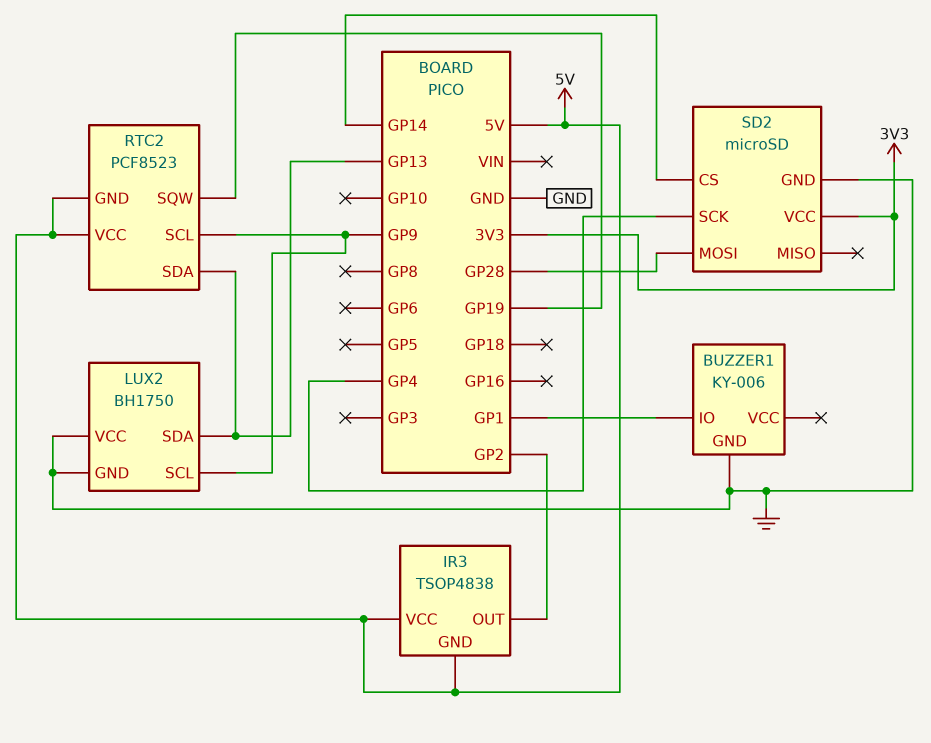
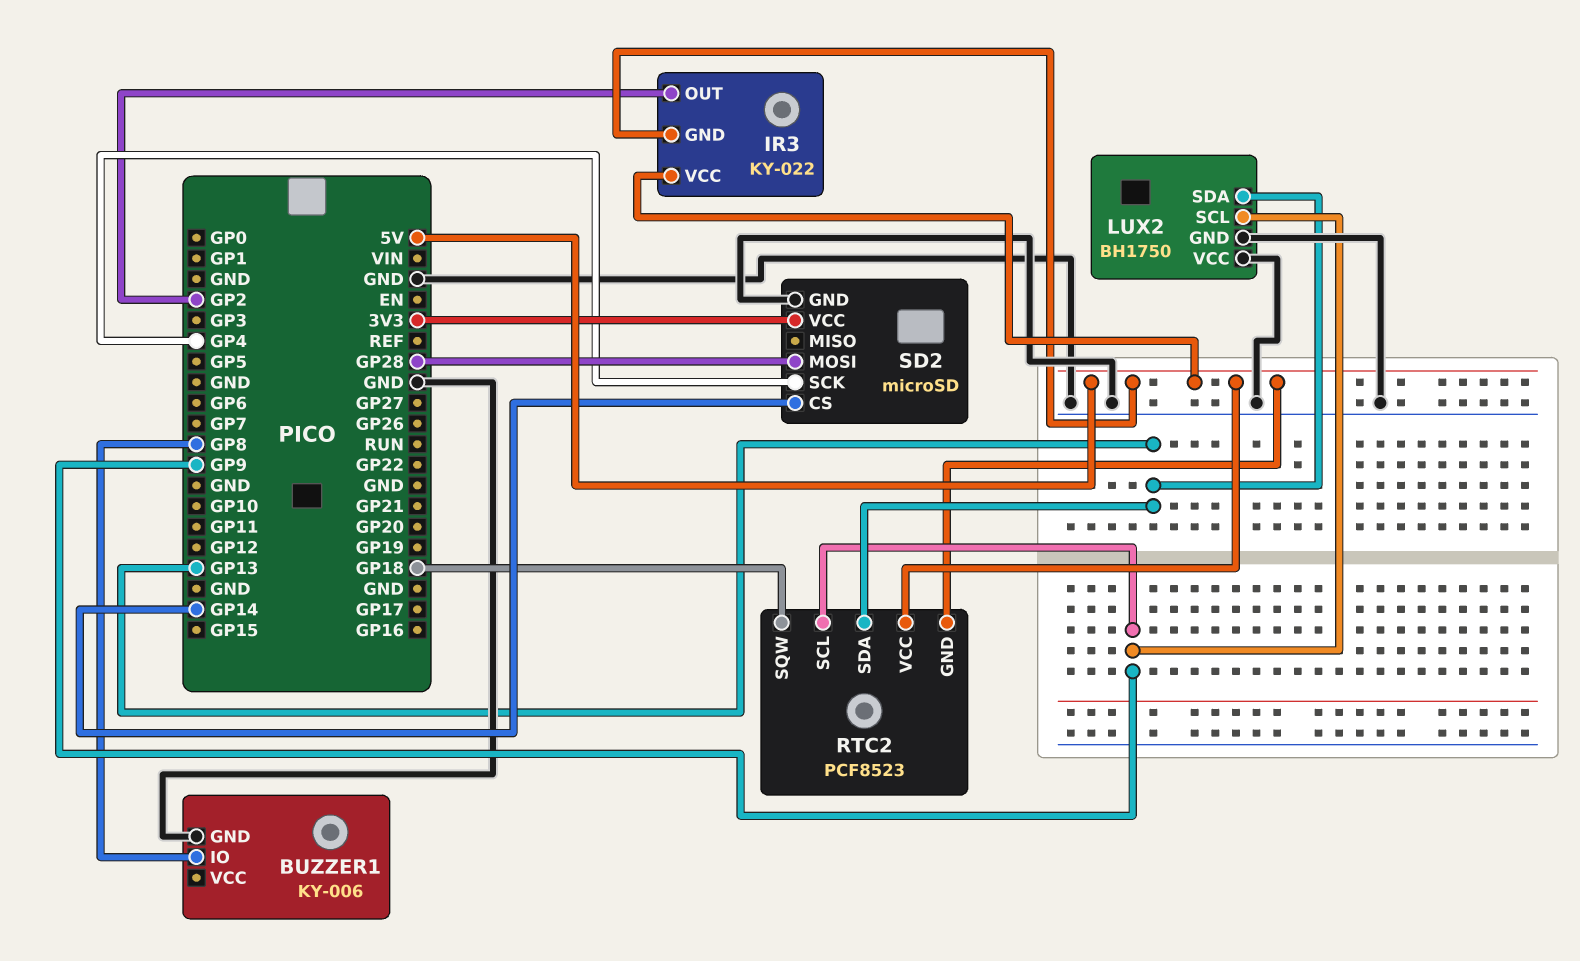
BUZZER1 pin IO: GP1 -> GP8
IR3: TSOP4838 -> KY-022
RTC2 pin SQW: GP19 -> GP18

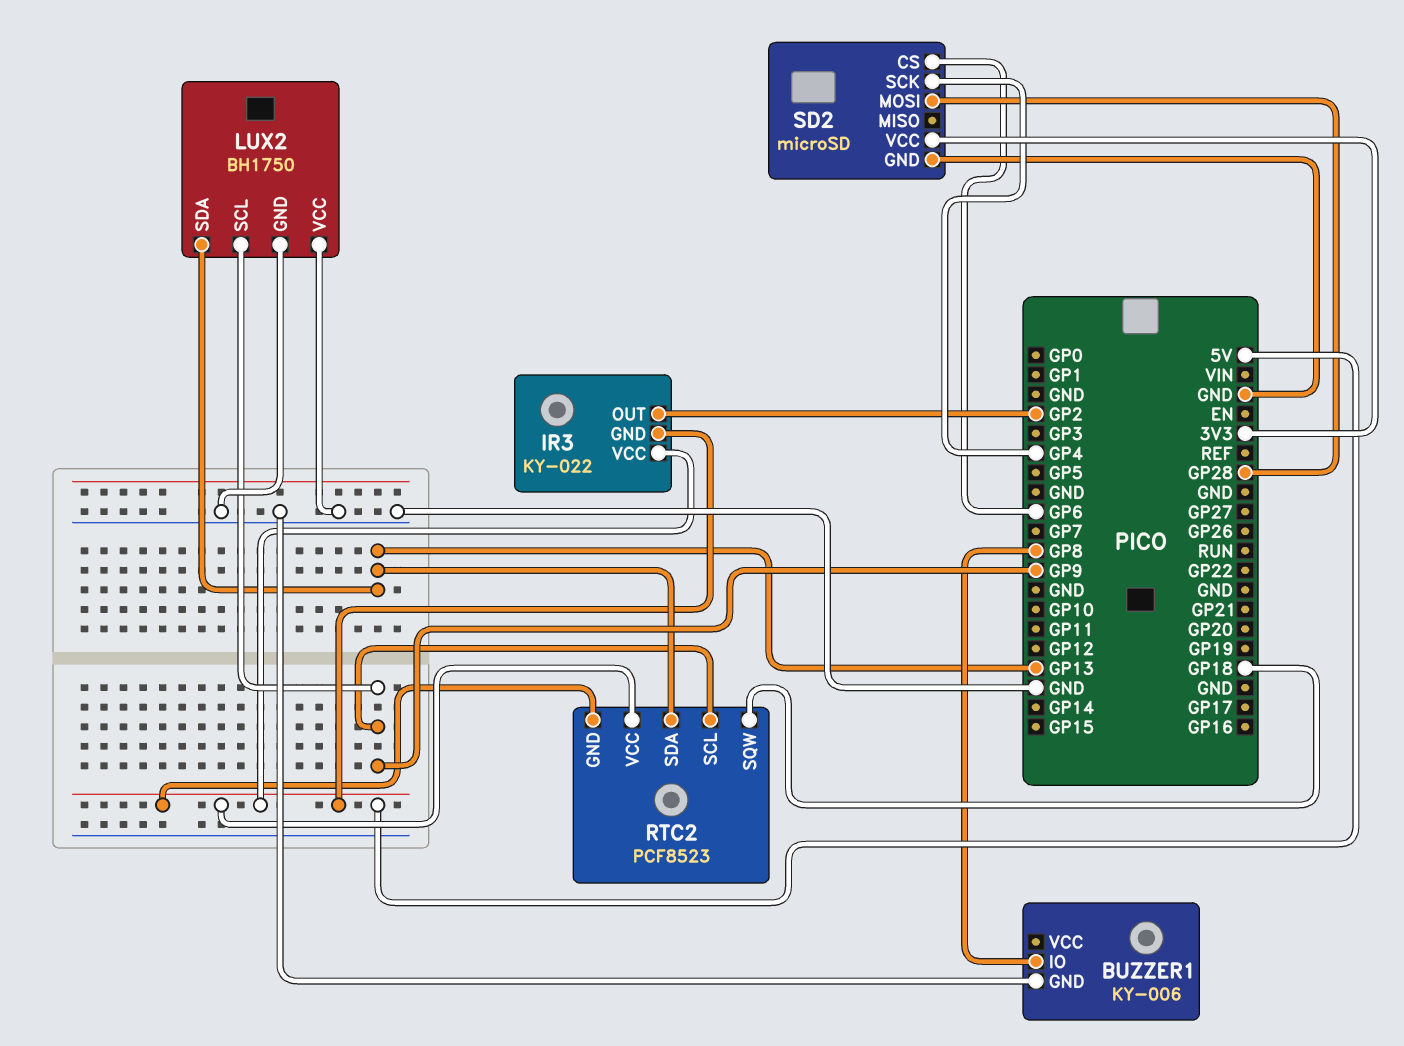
SD2 pin CS: GP14 -> GP6

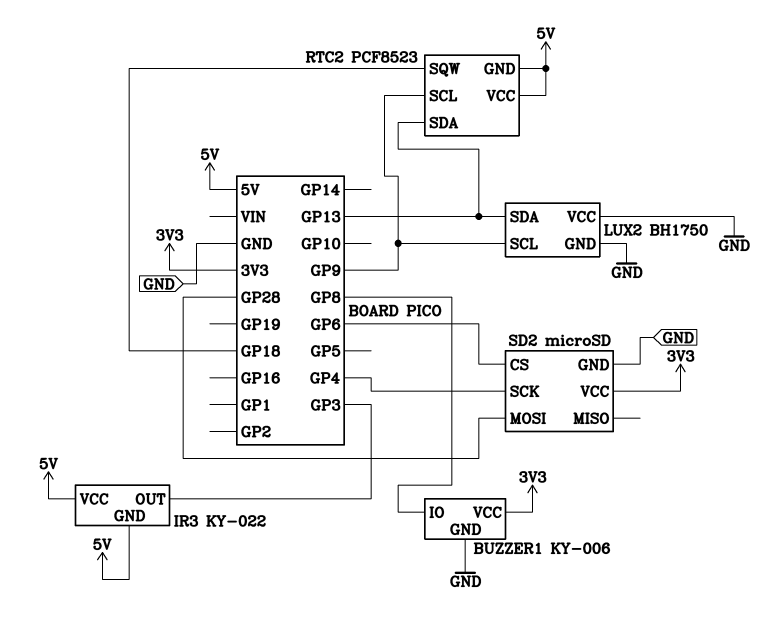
BUZZER1 pin VCC: none -> 3V3
IR3 pin OUT: GP2 -> GP3

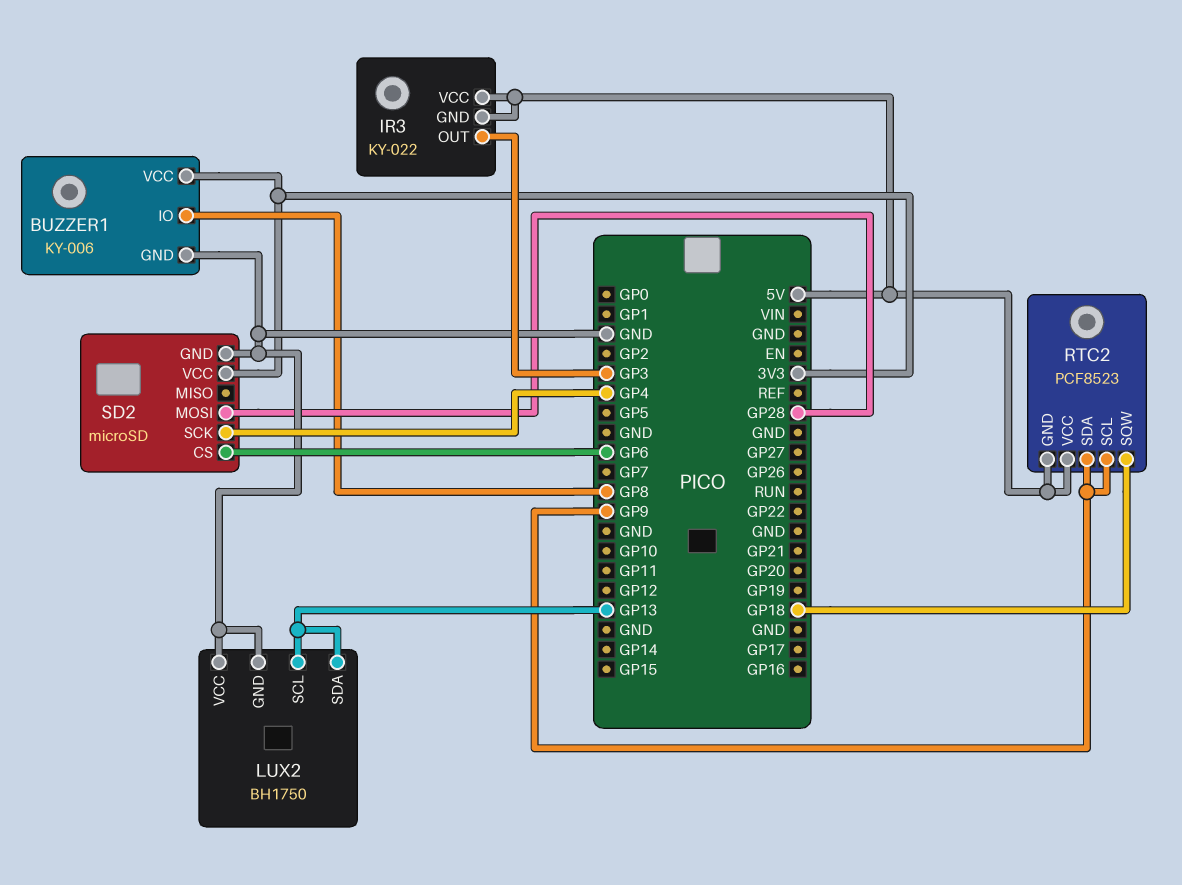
LUX2 pin SCL: GP9 -> GP13
RTC2 pin SDA: GP13 -> GP9

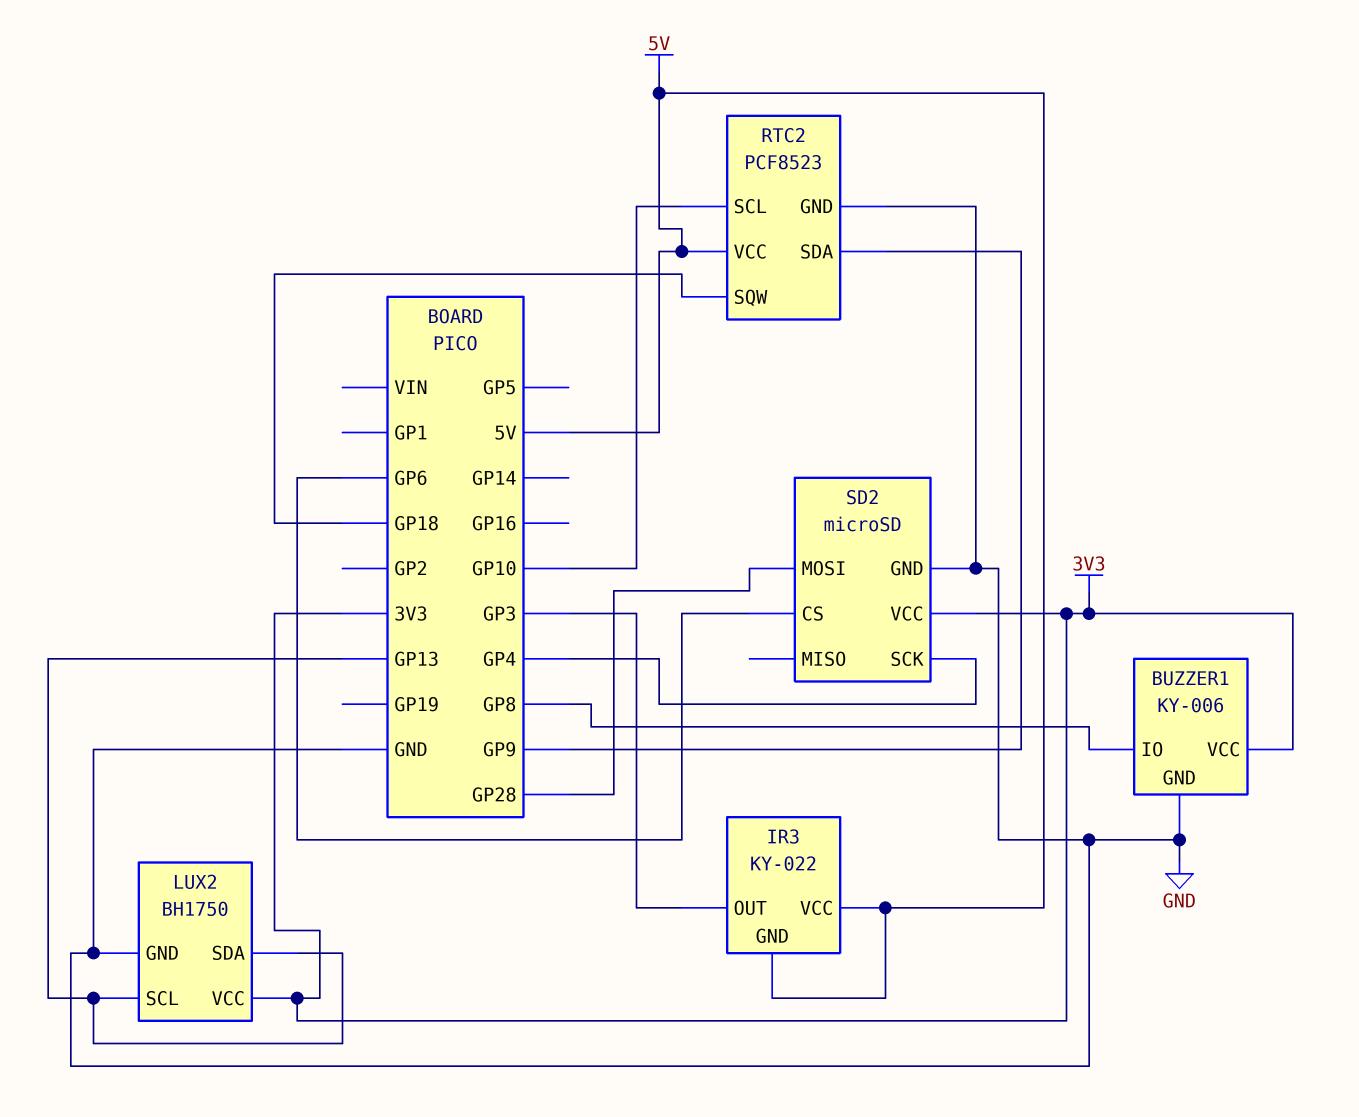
LUX2 pin VCC: GND -> 3V3
RTC2 pin GND: 5V -> GND
RTC2 pin SCL: GP9 -> GP10

